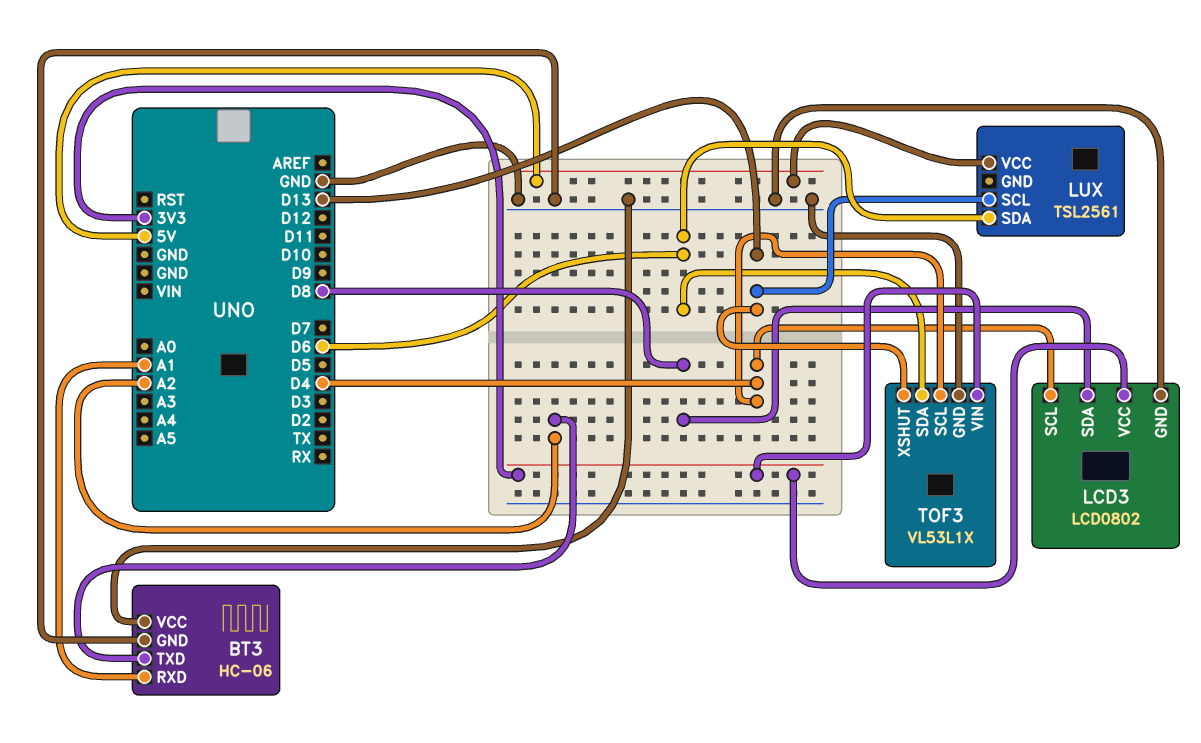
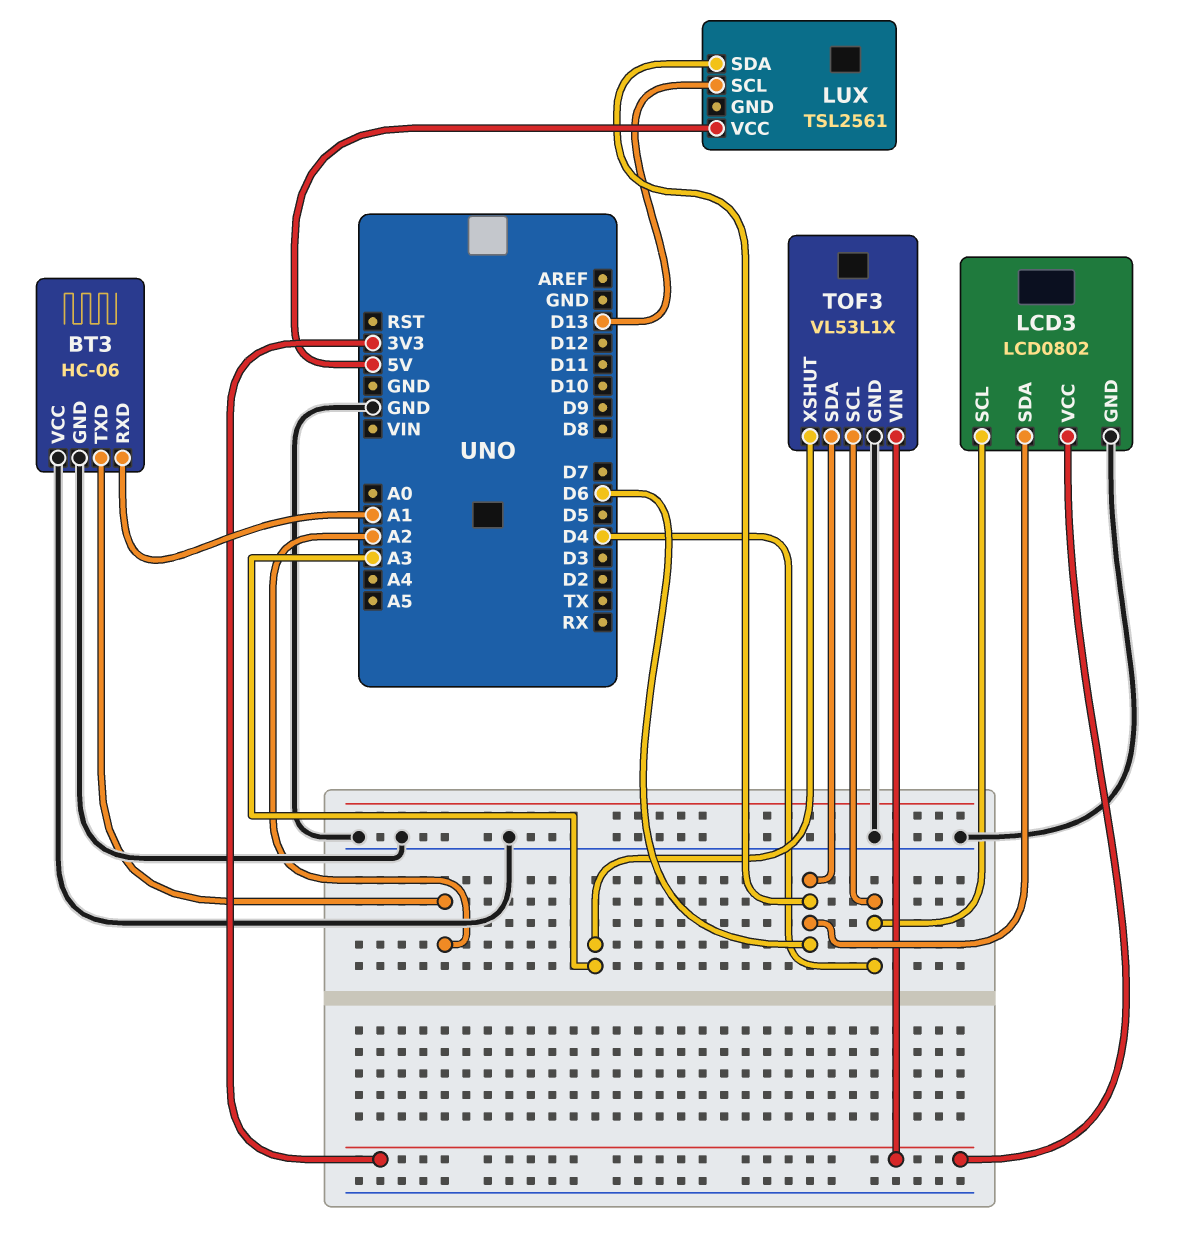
LCD3 pin SDA: D8 -> D6
TOF3 pin XSHUT: D13 -> A3

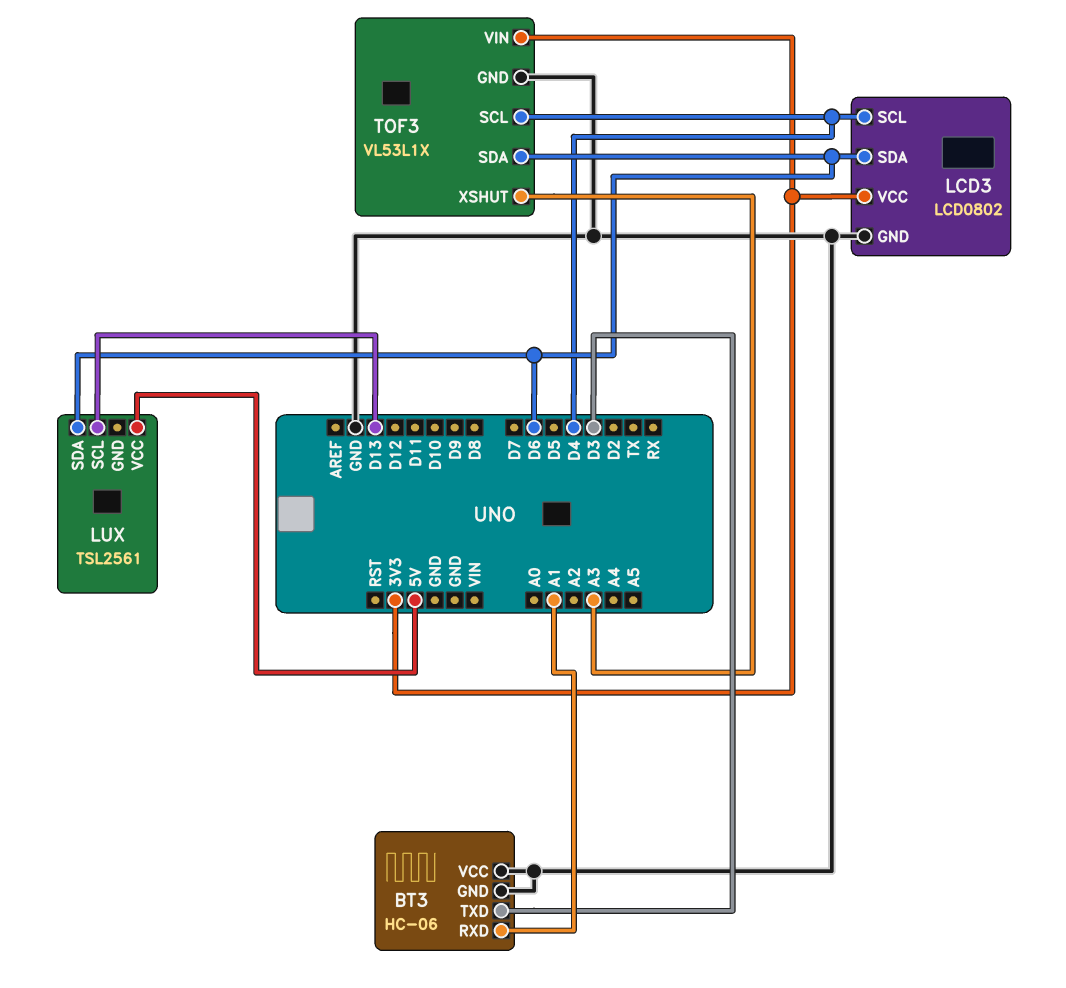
BT3 pin TXD: A2 -> D3

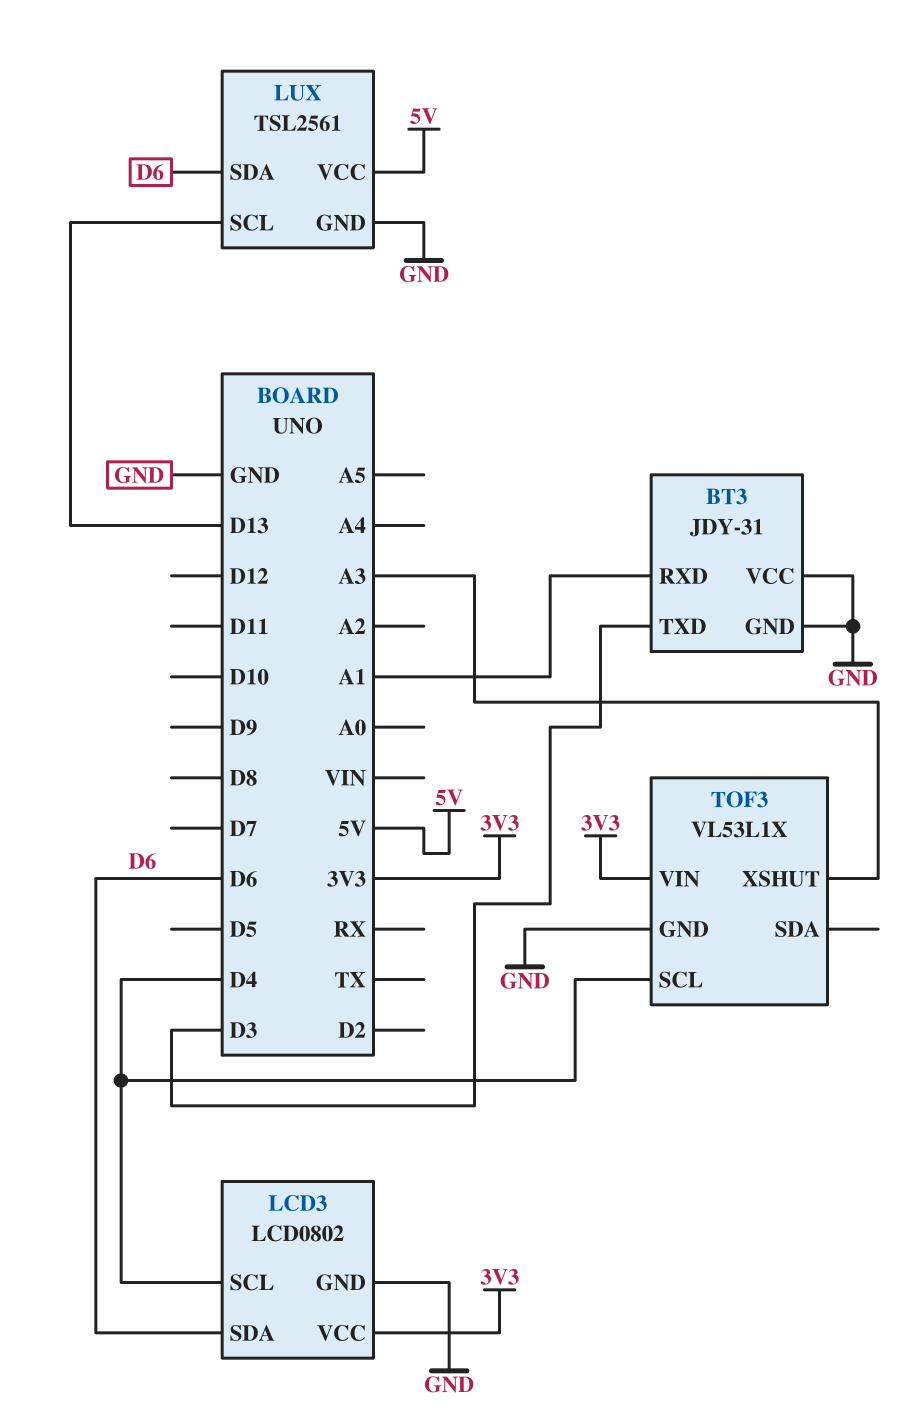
BT3: HC-06 -> JDY-31
LUX pin GND: none -> GND
TOF3 pin SDA: D6 -> none

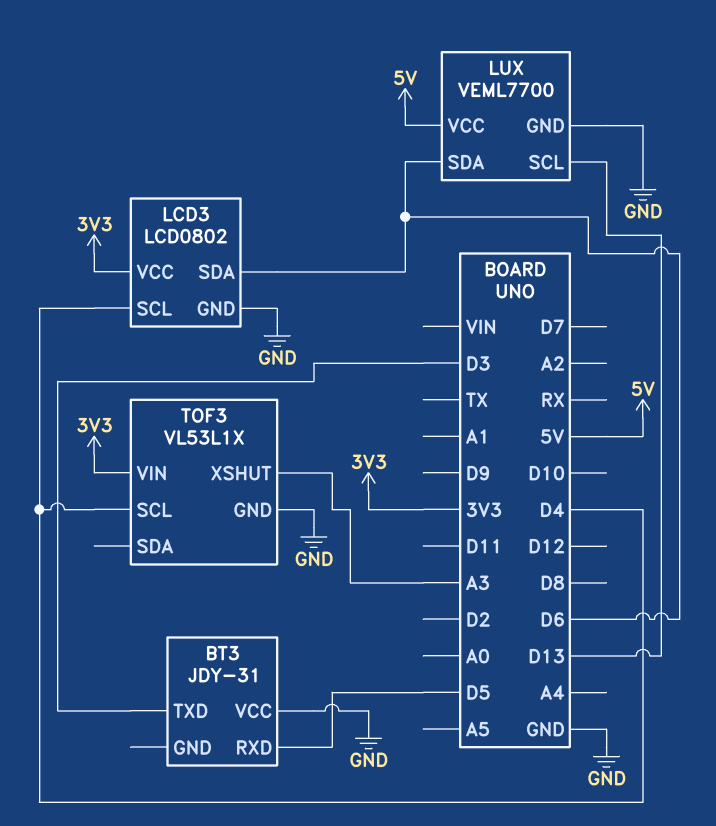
BT3 pin GND: GND -> none
BT3 pin RXD: A1 -> D5
LUX: TSL2561 -> VEML7700

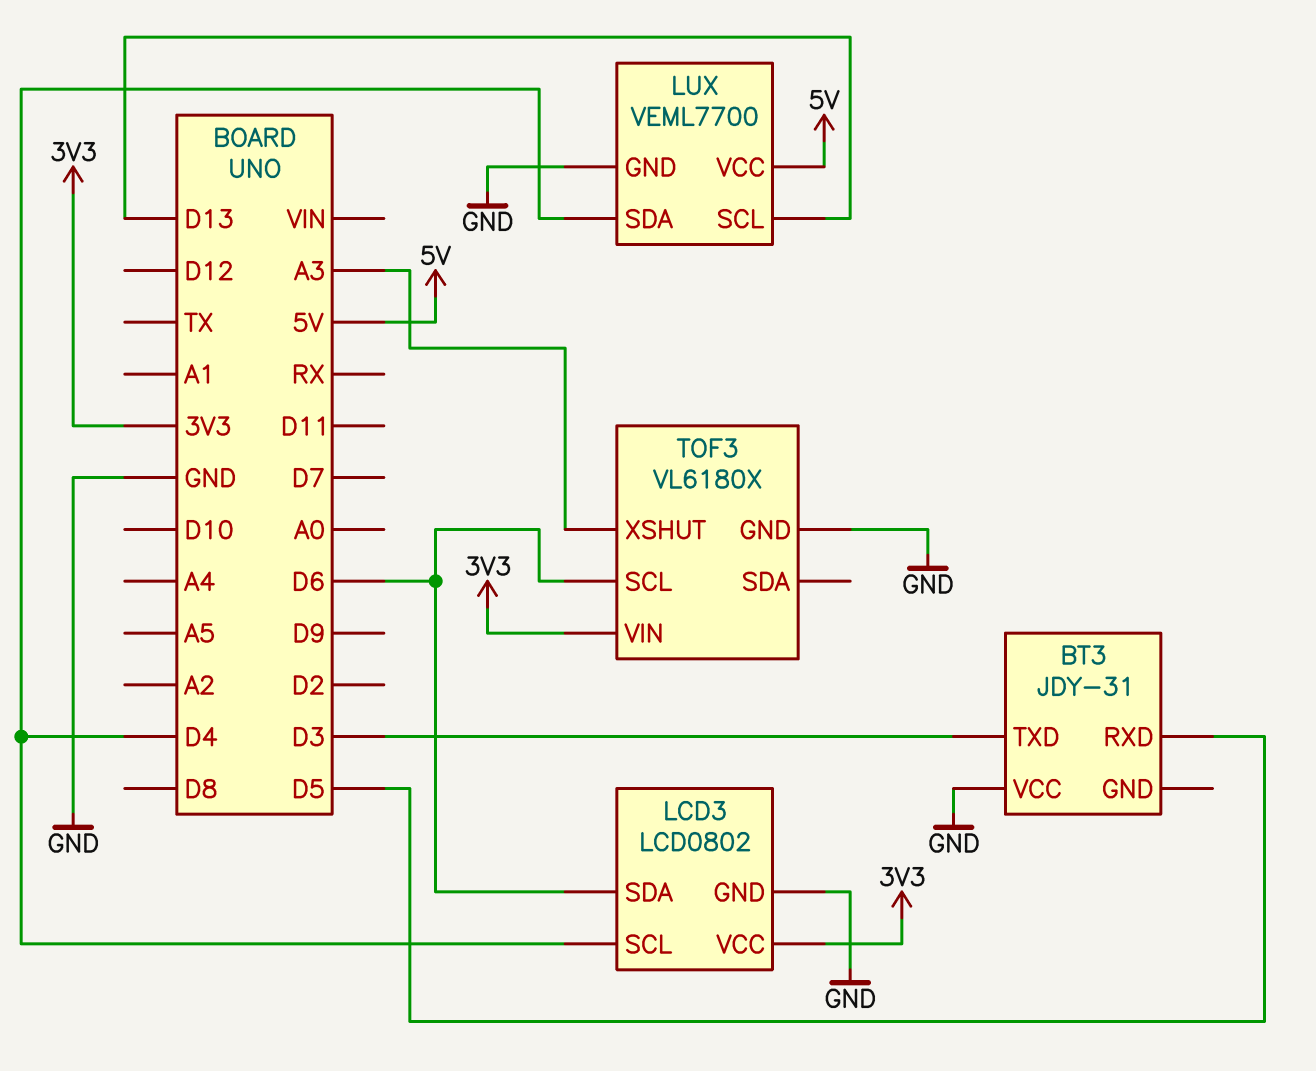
LUX pin SDA: D6 -> D4
TOF3: VL53L1X -> VL6180X
TOF3 pin SCL: D4 -> D6

